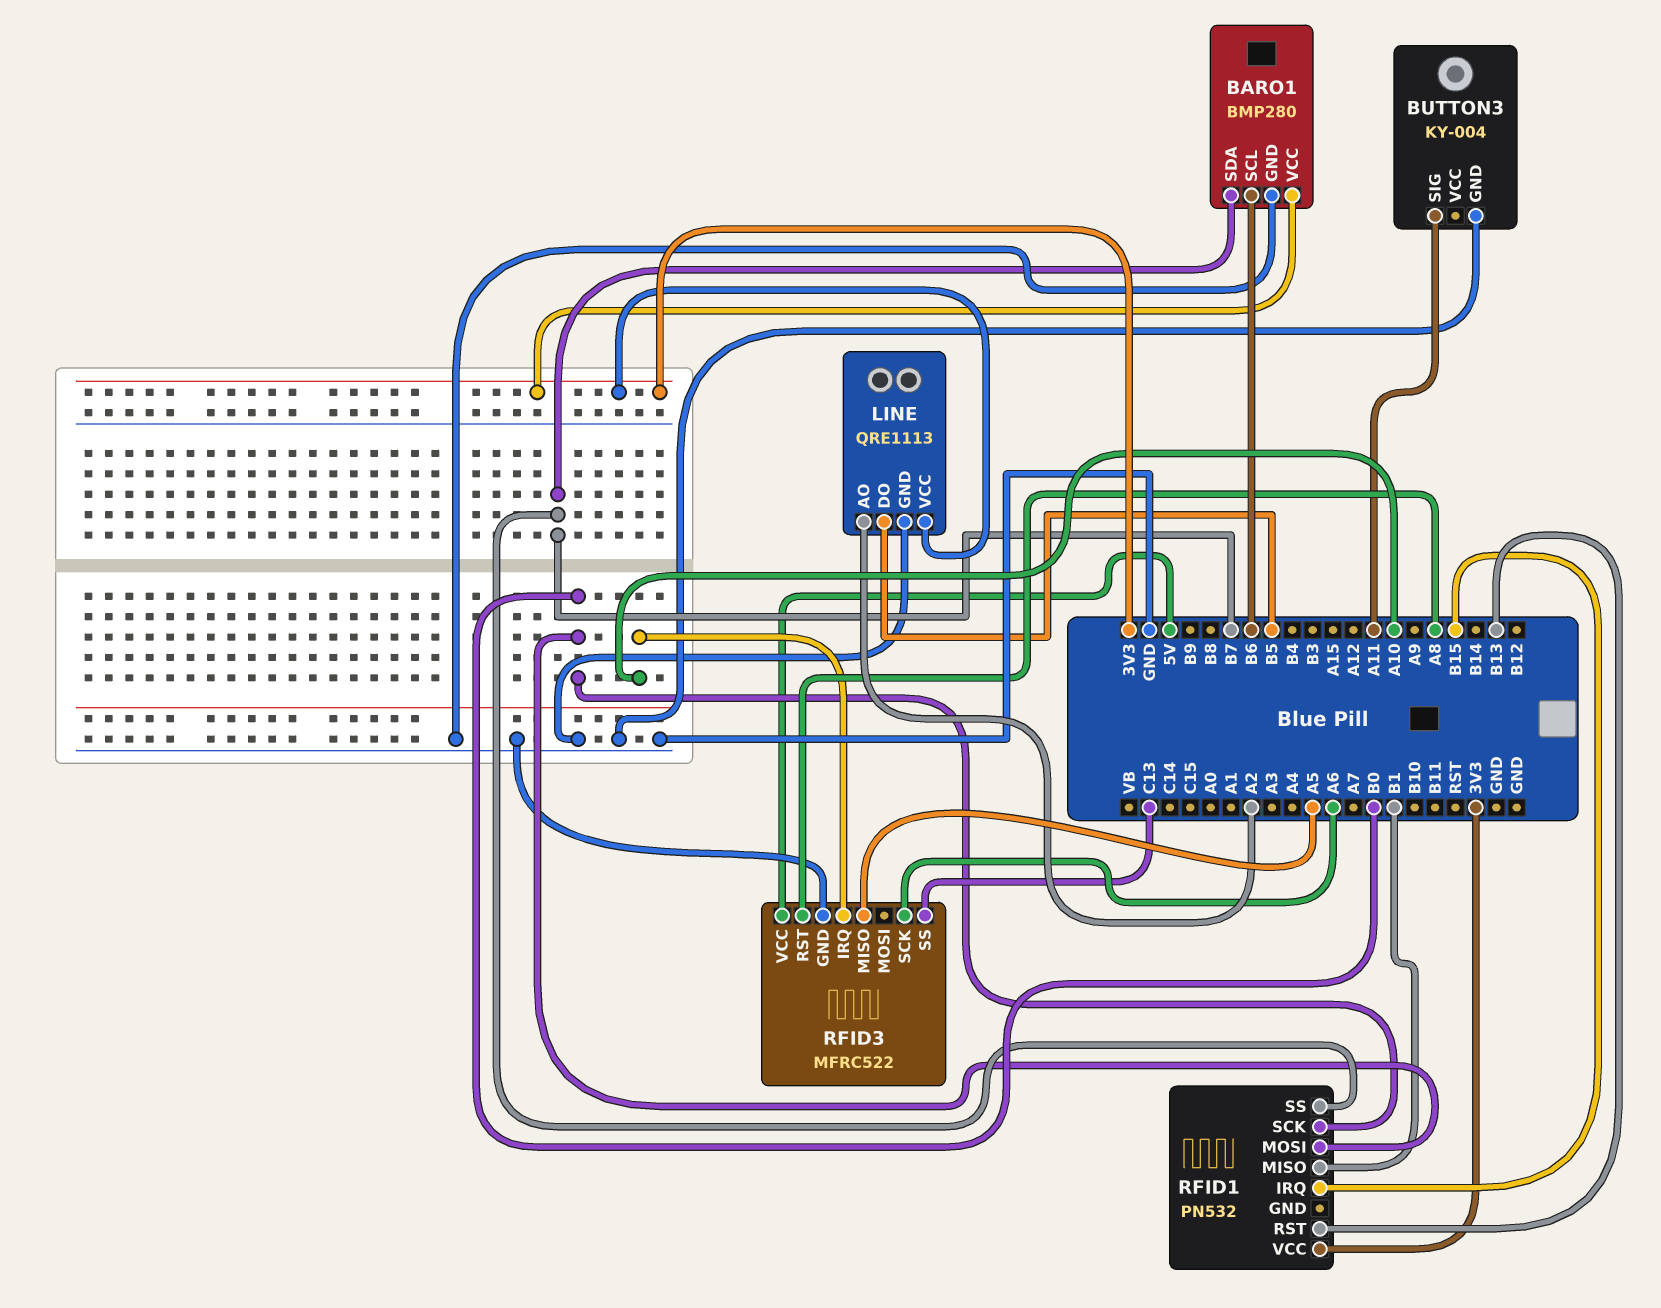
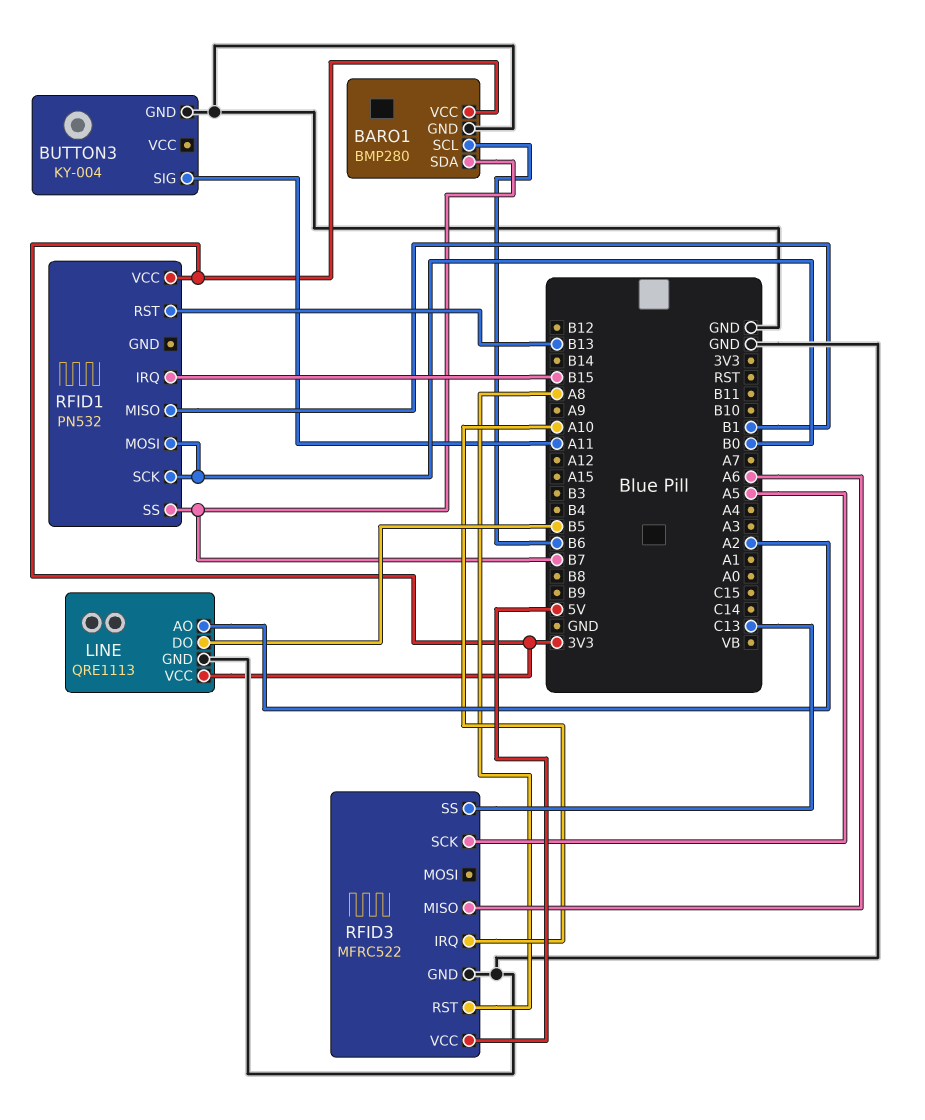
RFID3 pin MISO: A5 -> A6
RFID3 pin SCK: A6 -> A5

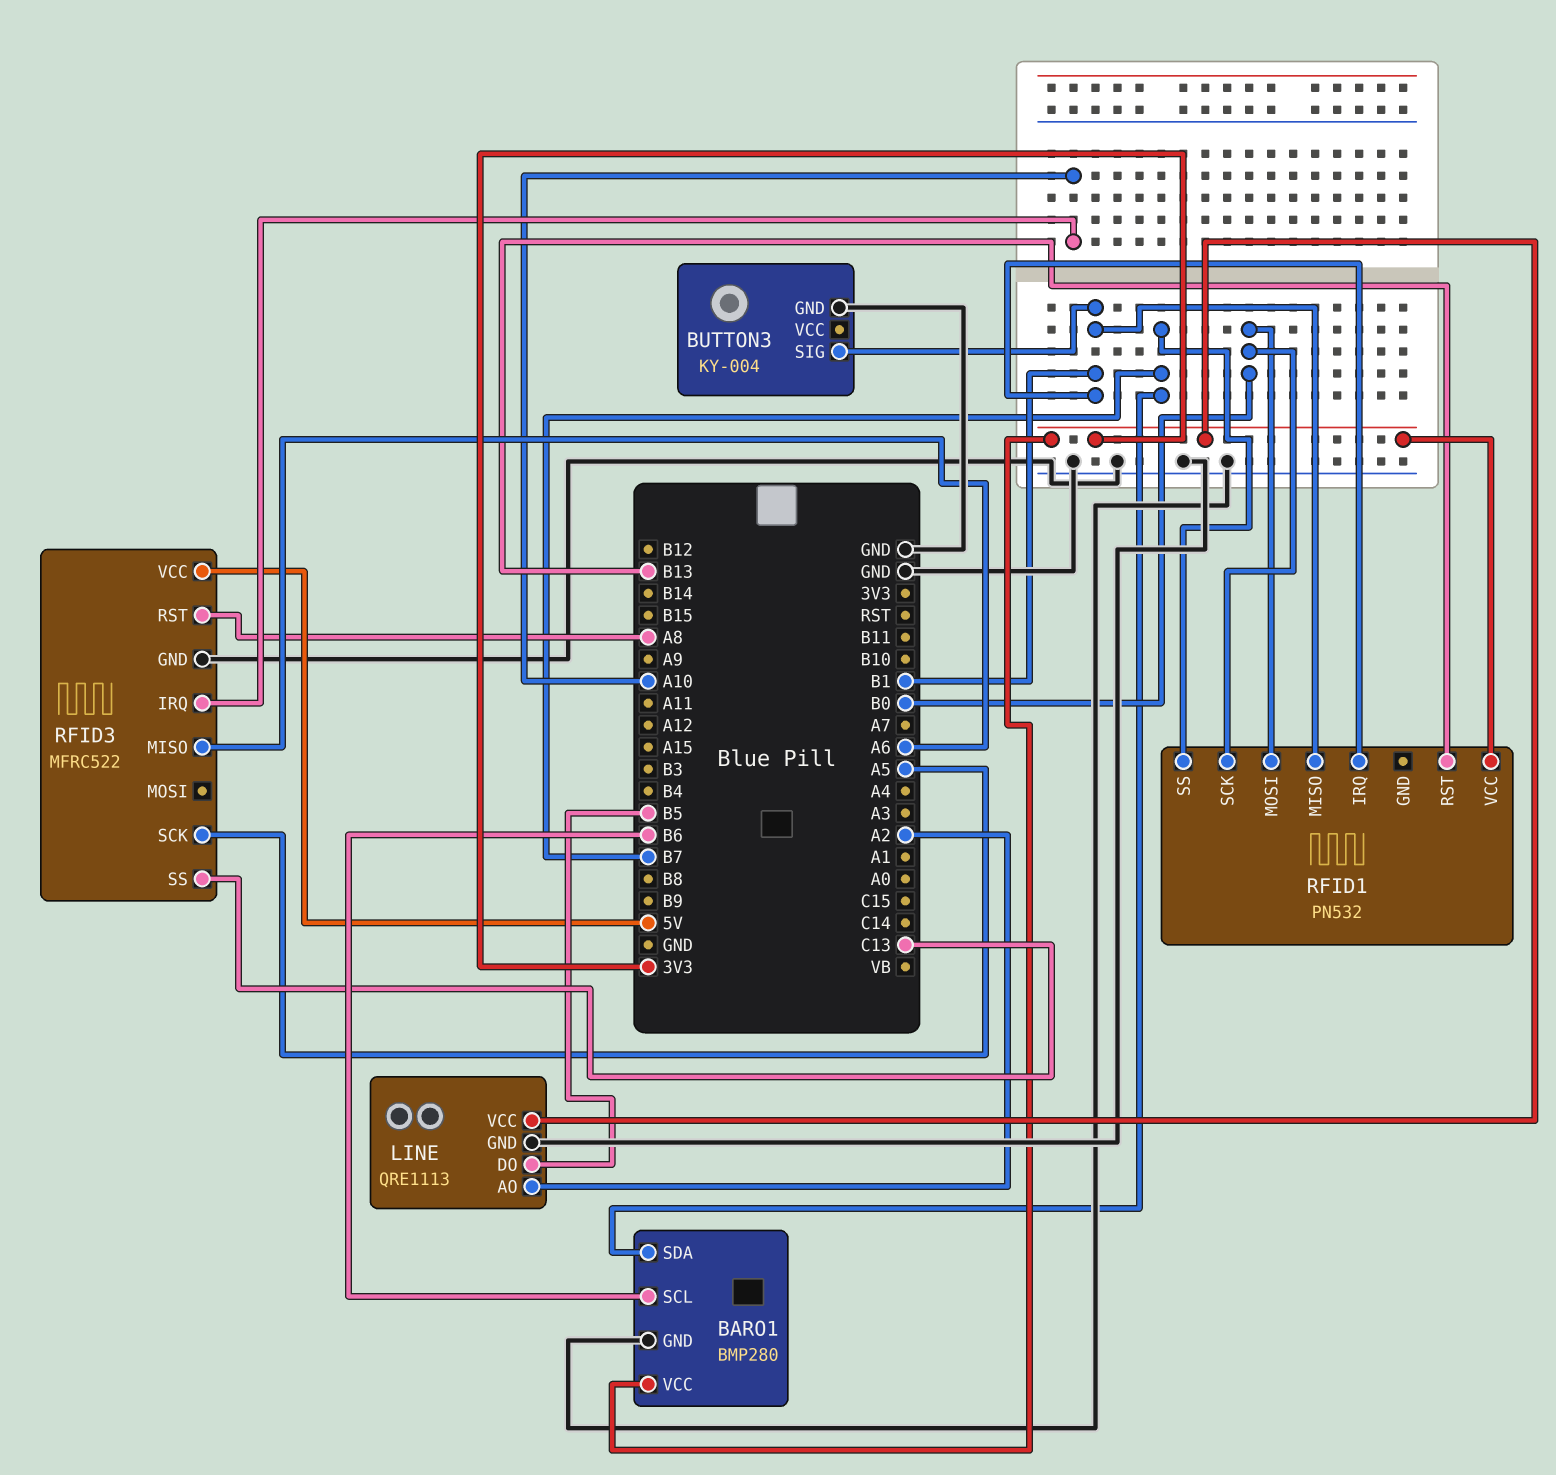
BUTTON3 pin SIG: A11 -> B1
RFID1 pin IRQ: B15 -> B1

